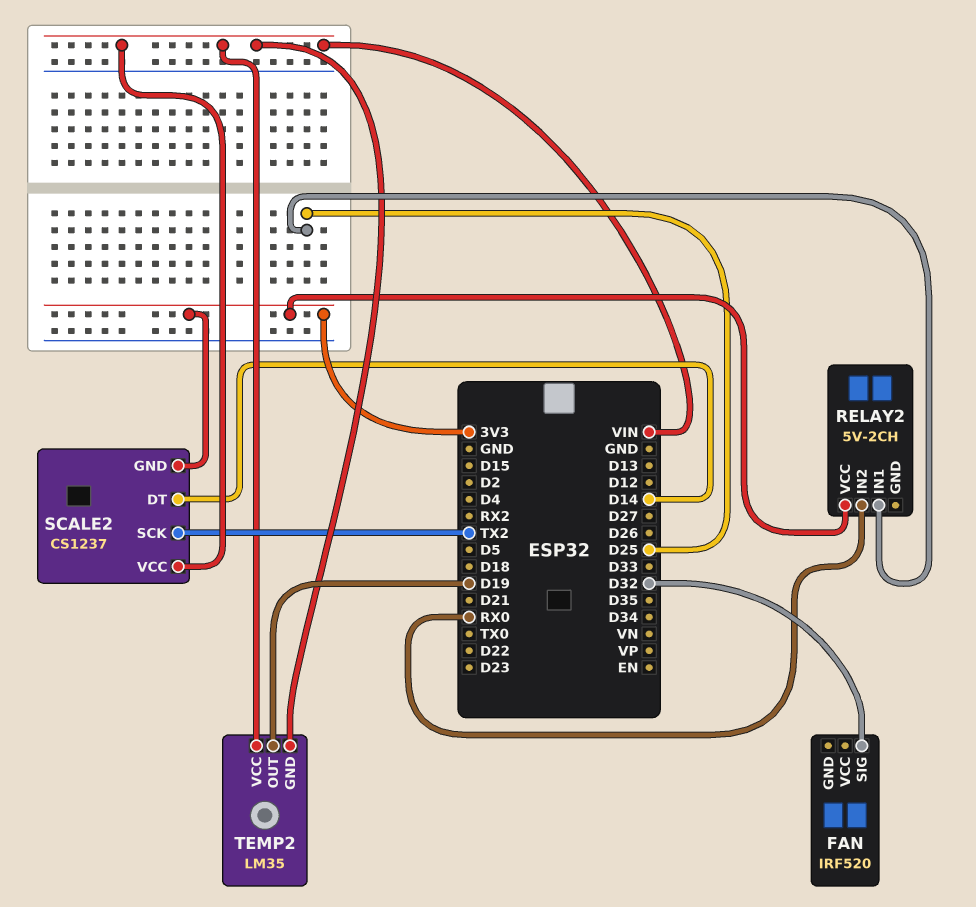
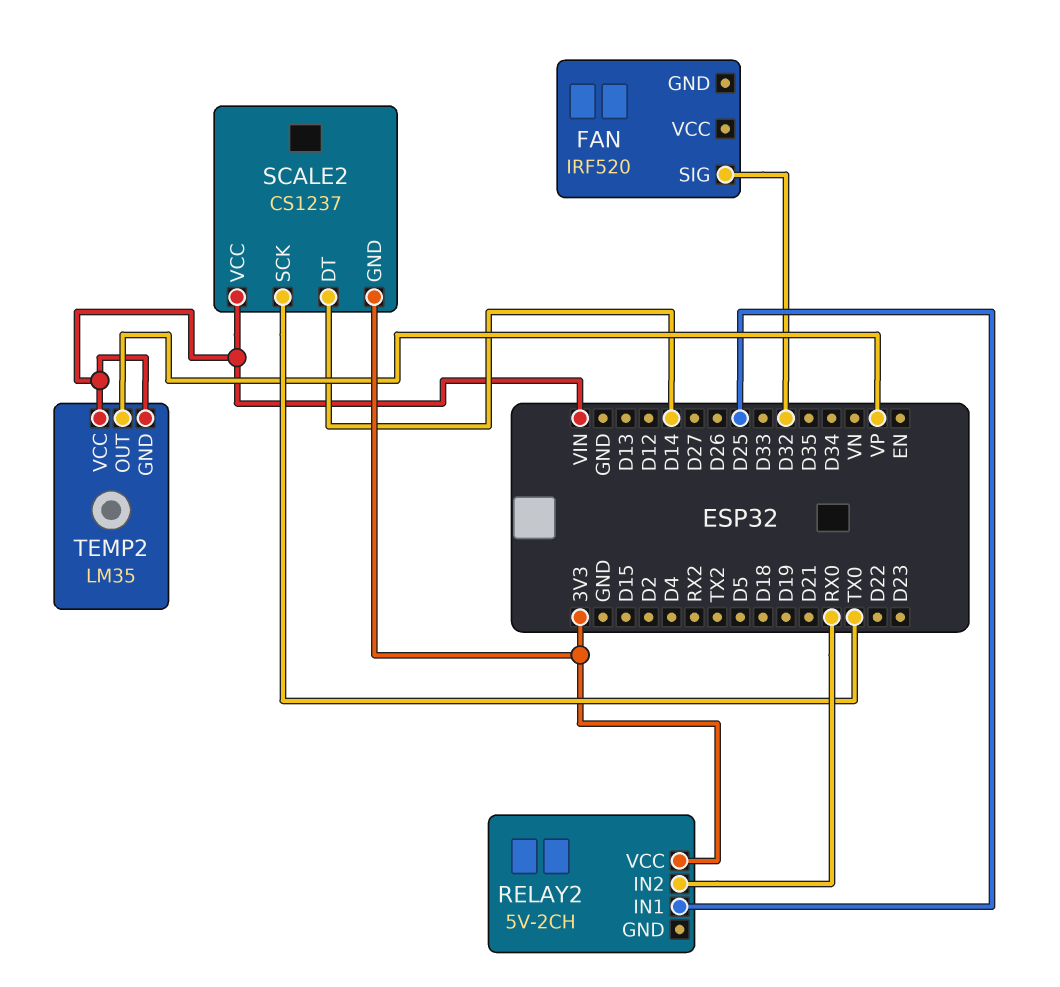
SCALE2 pin SCK: TX2 -> TX0
TEMP2 pin OUT: D19 -> VP

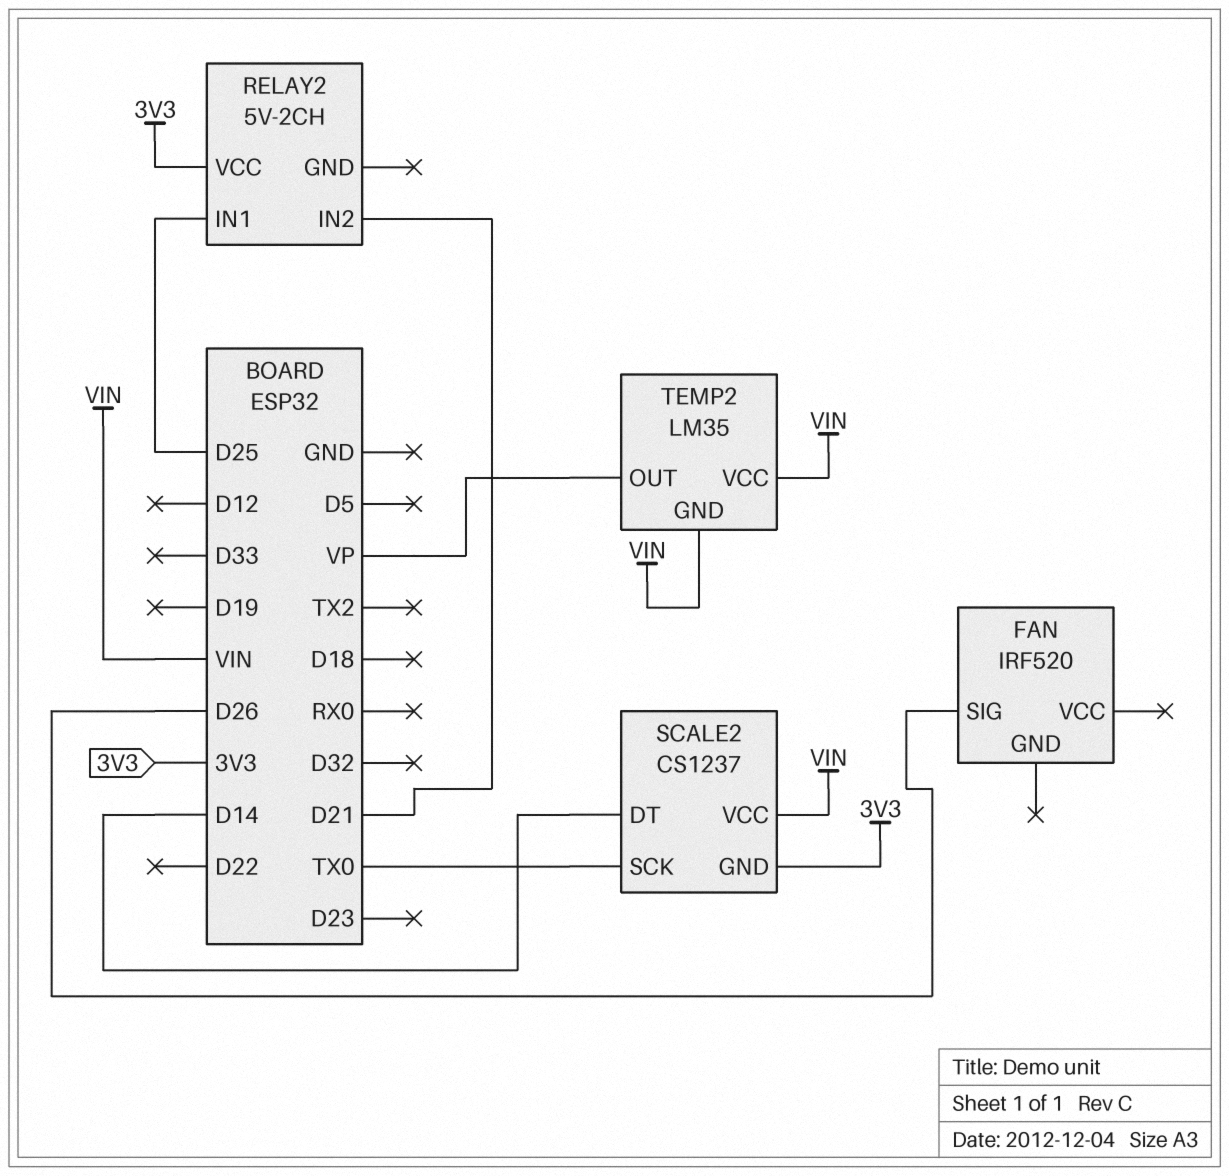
FAN pin SIG: D32 -> D26
RELAY2 pin IN2: RX0 -> D21

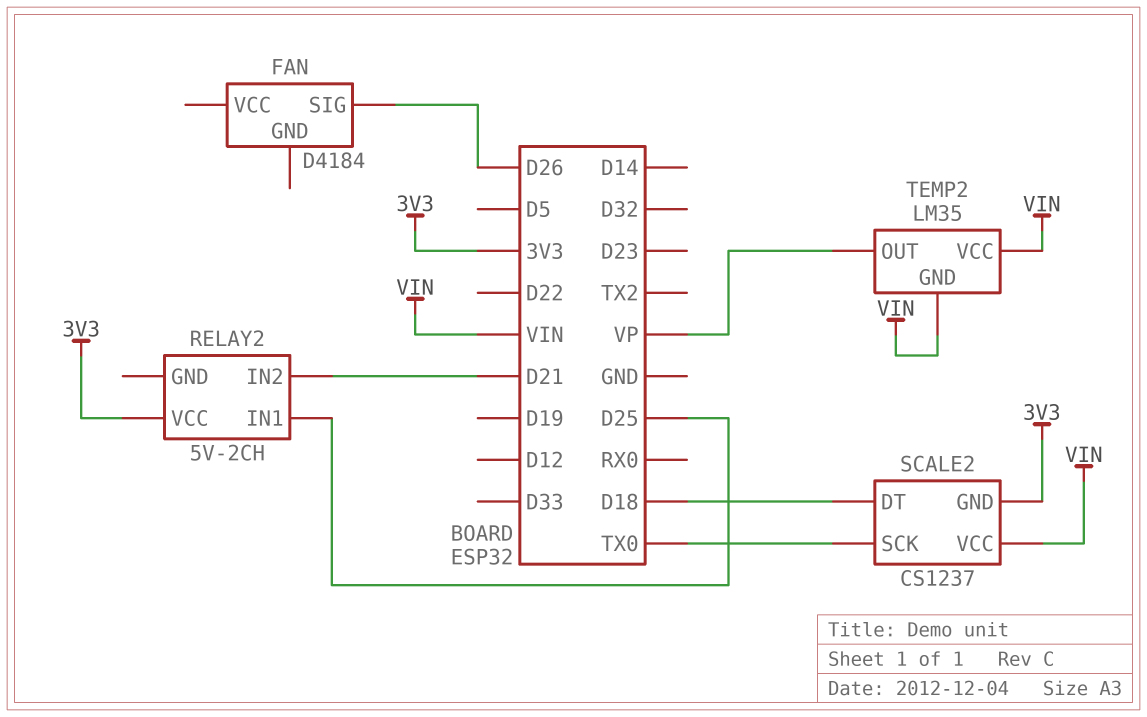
FAN: IRF520 -> D4184
SCALE2 pin DT: D14 -> D18

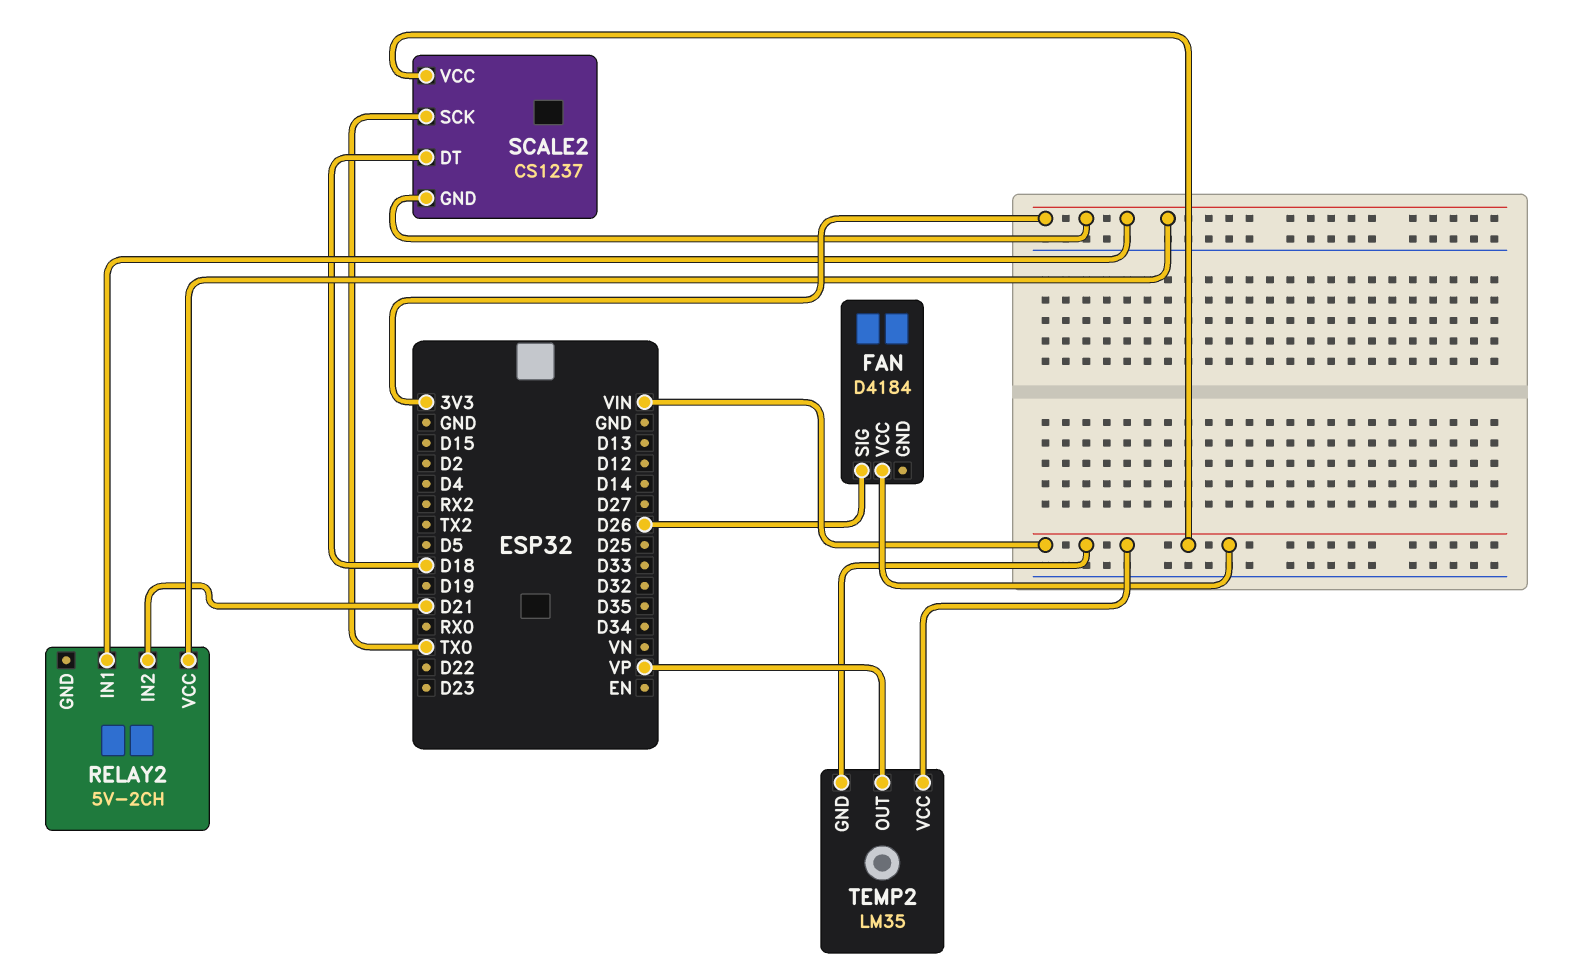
FAN pin VCC: none -> VIN
RELAY2 pin IN1: D25 -> 3V3

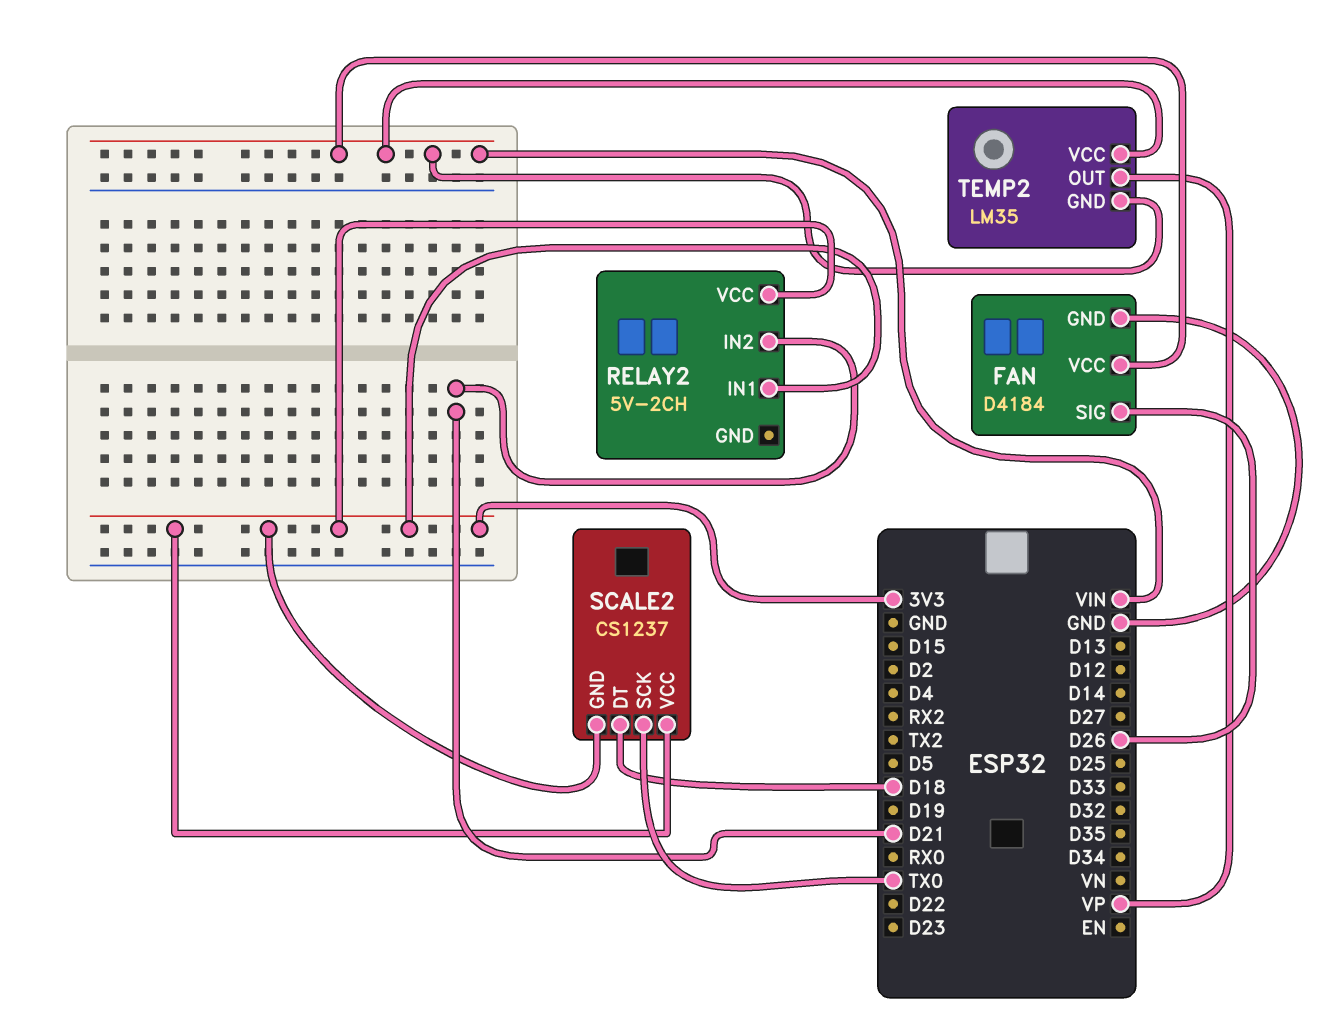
FAN pin GND: none -> GND
SCALE2 pin VCC: VIN -> 3V3

